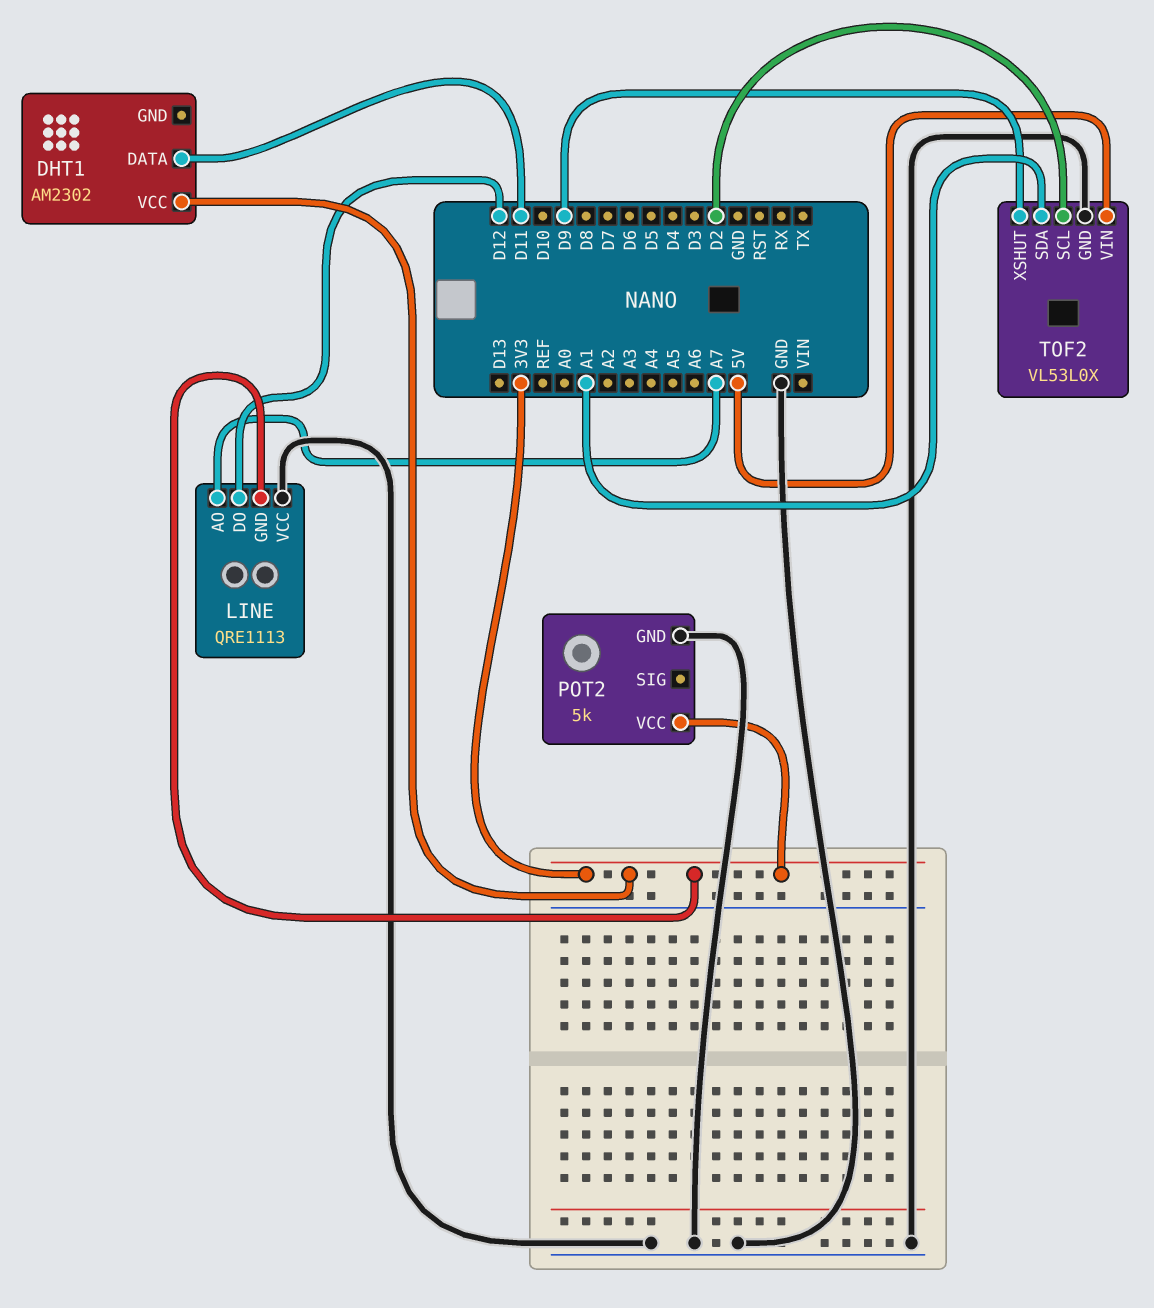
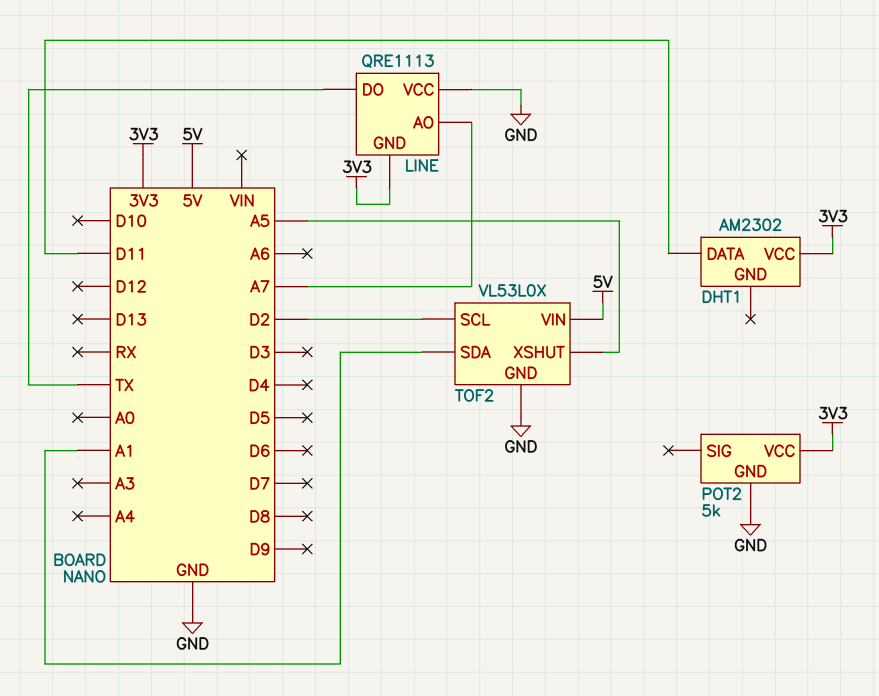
LINE pin DO: D12 -> TX
TOF2 pin XSHUT: D9 -> A5

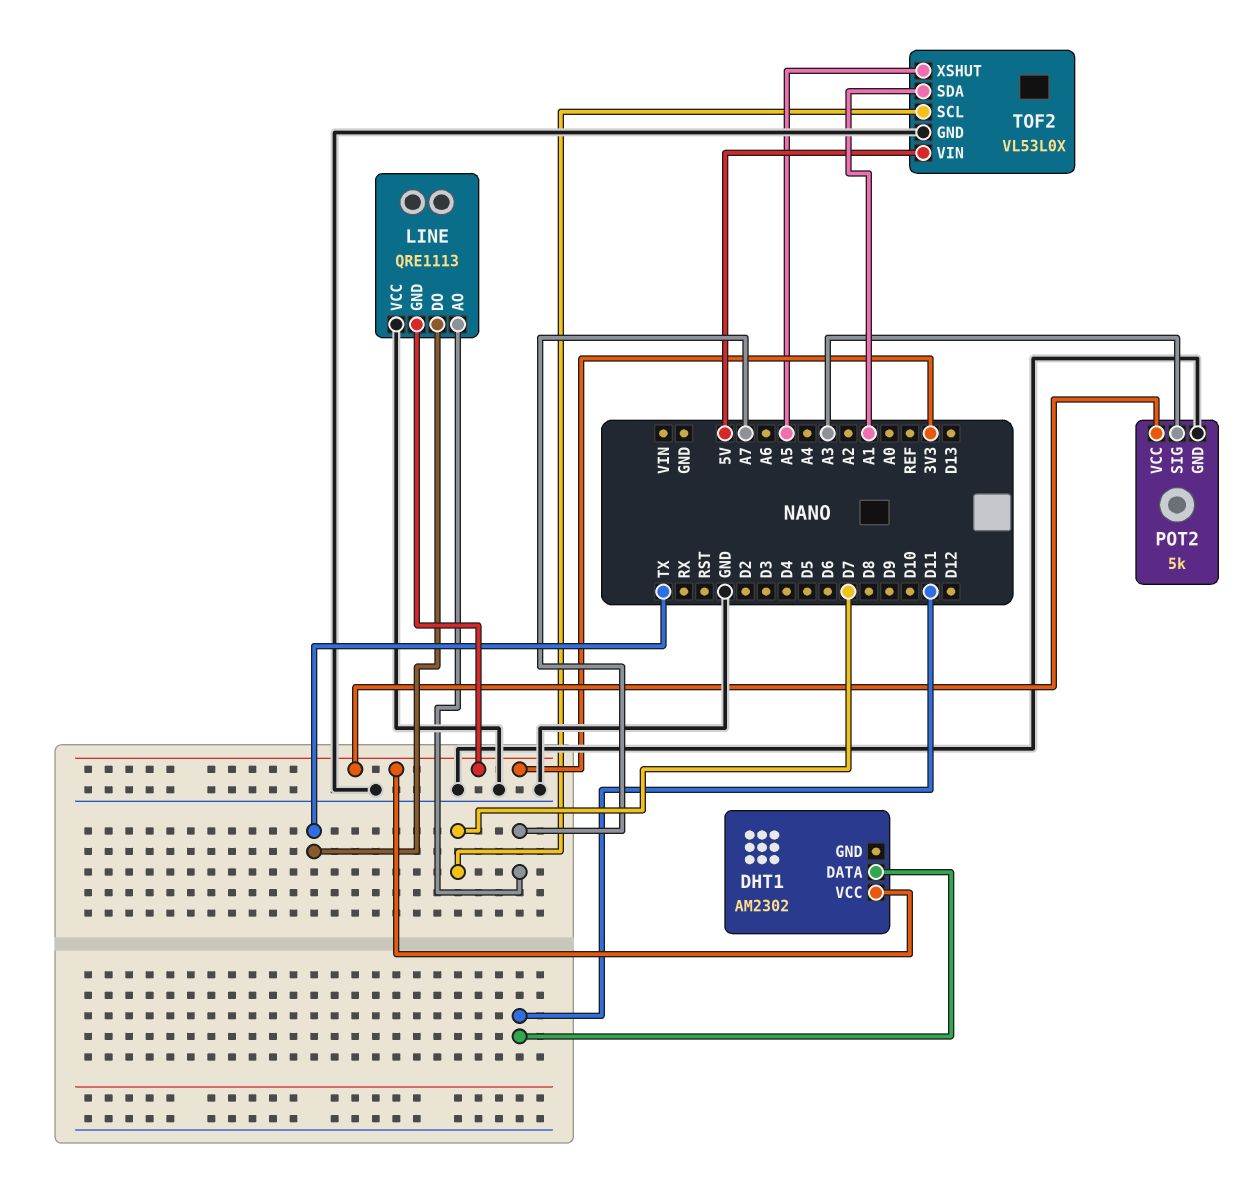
POT2 pin SIG: none -> A3
TOF2 pin SCL: D2 -> D7

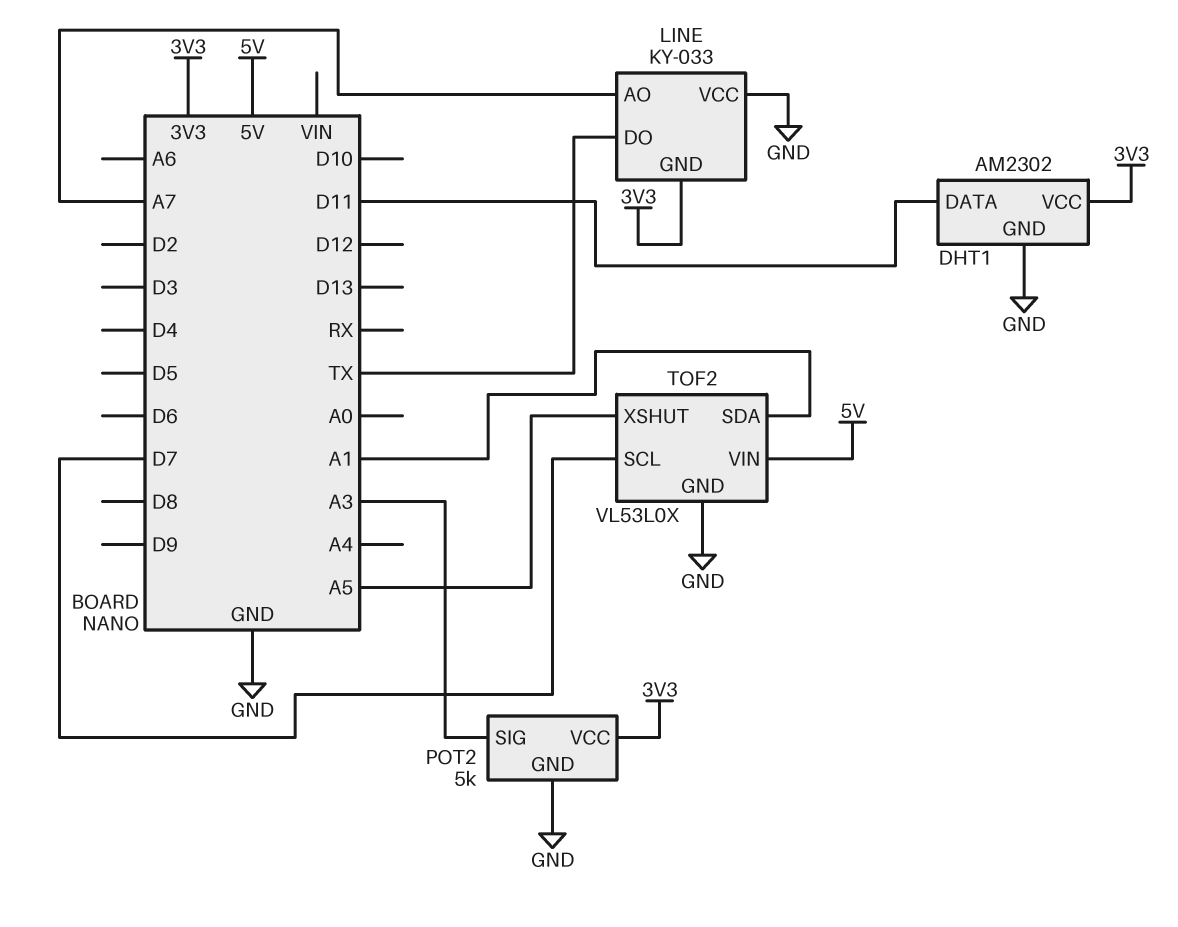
DHT1 pin GND: none -> GND
LINE: QRE1113 -> KY-033

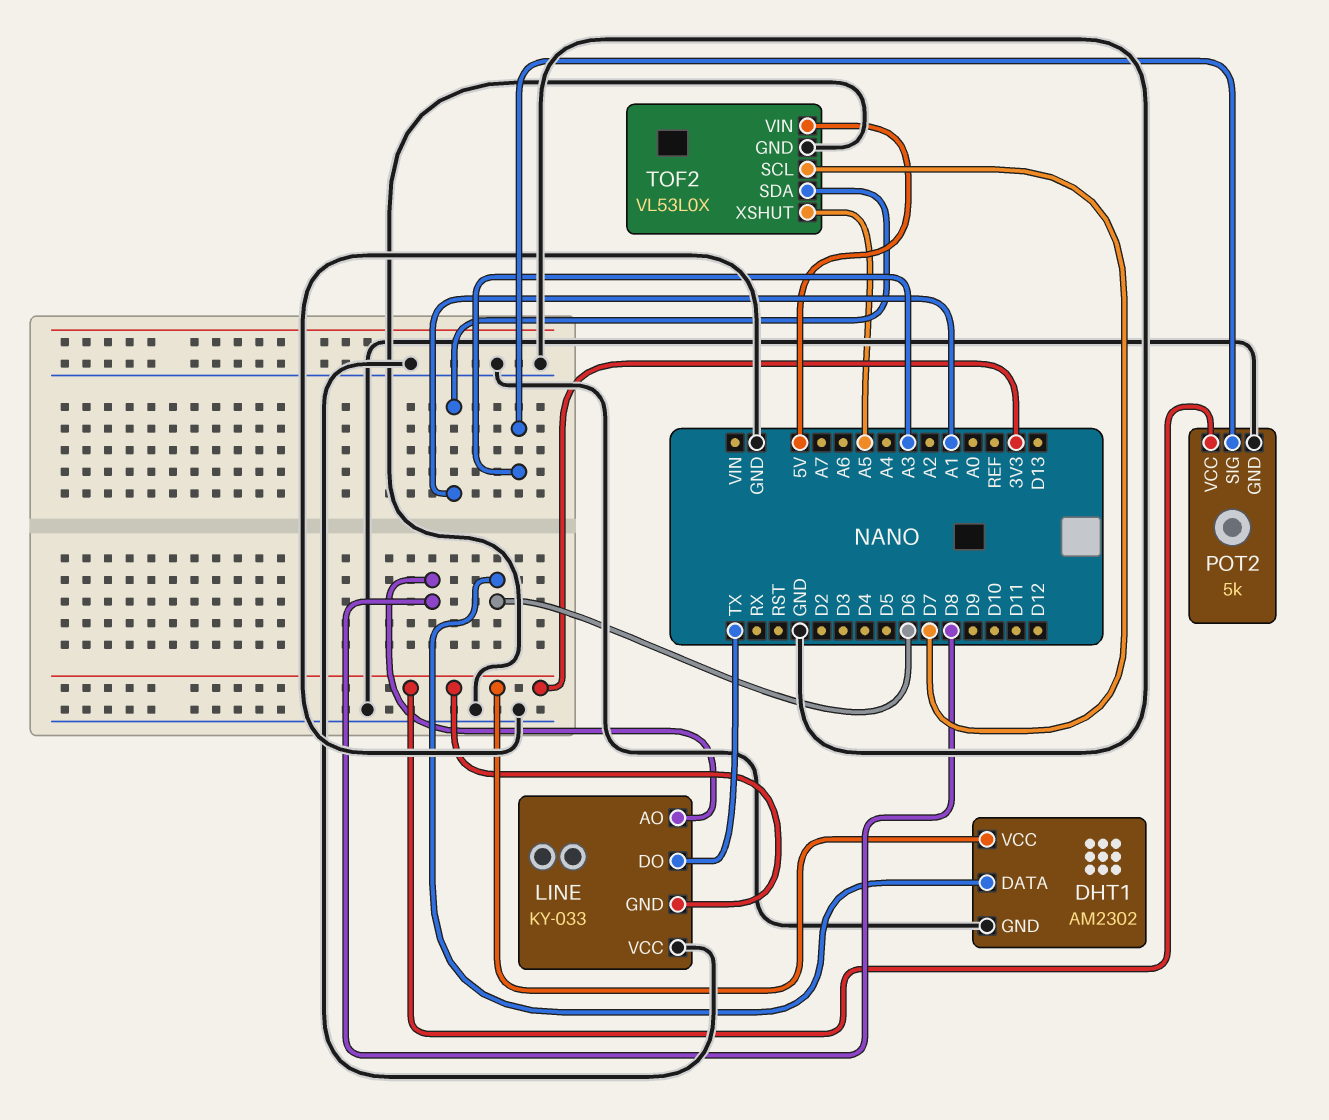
DHT1 pin DATA: D11 -> D6
LINE pin AO: A7 -> D8

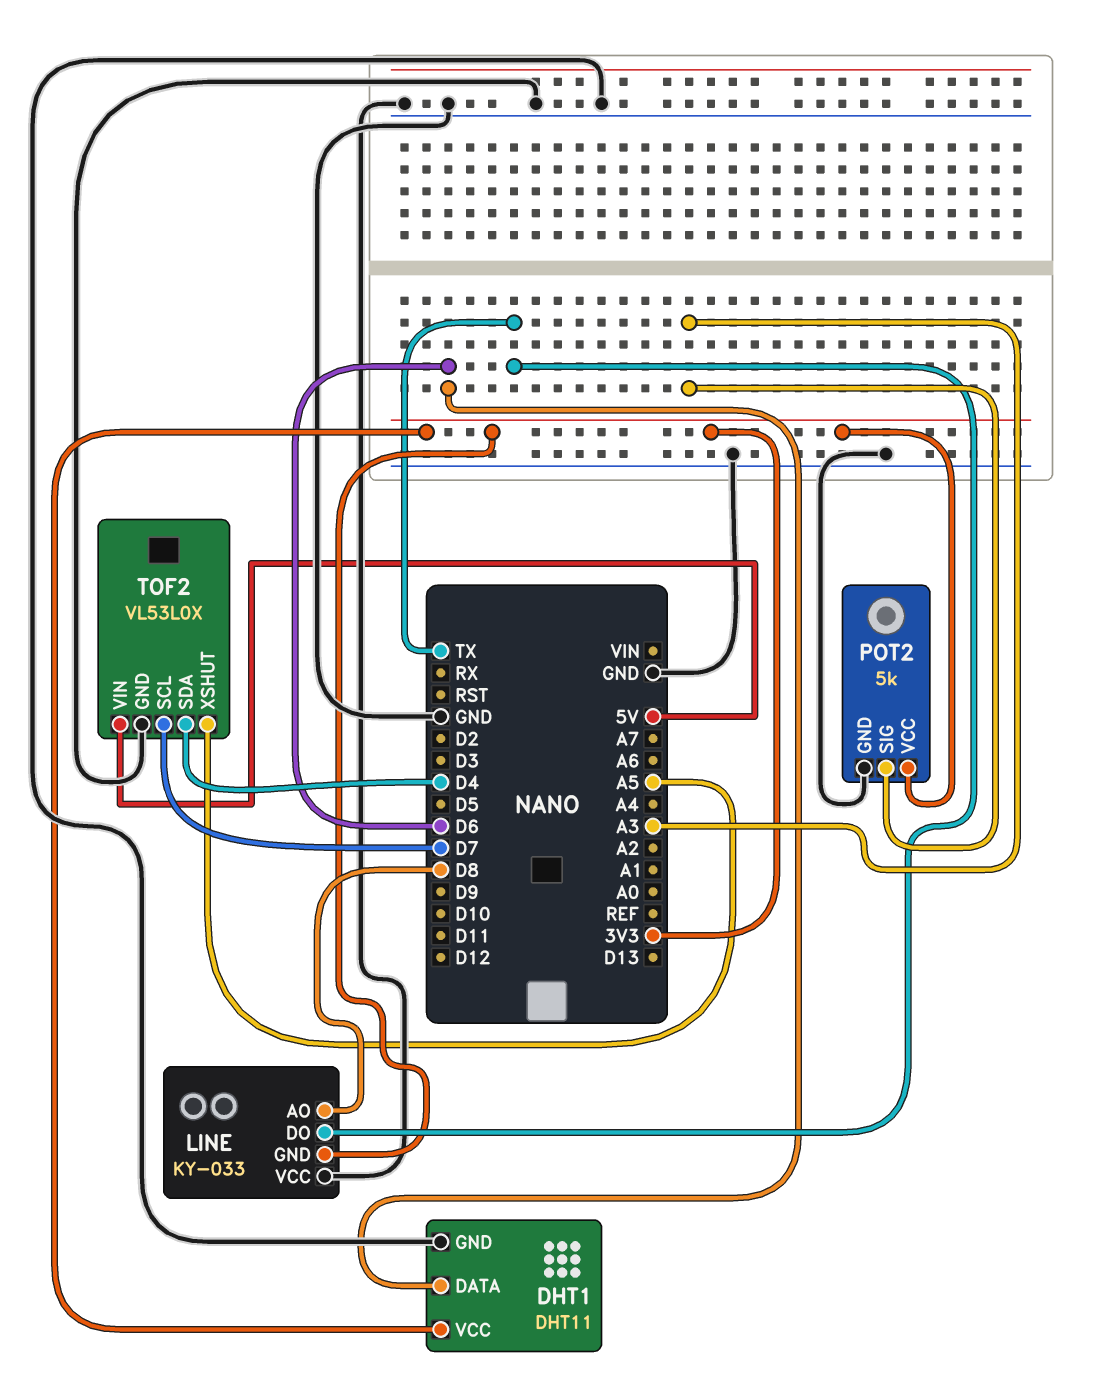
DHT1: AM2302 -> DHT11
TOF2 pin SDA: A1 -> D4

